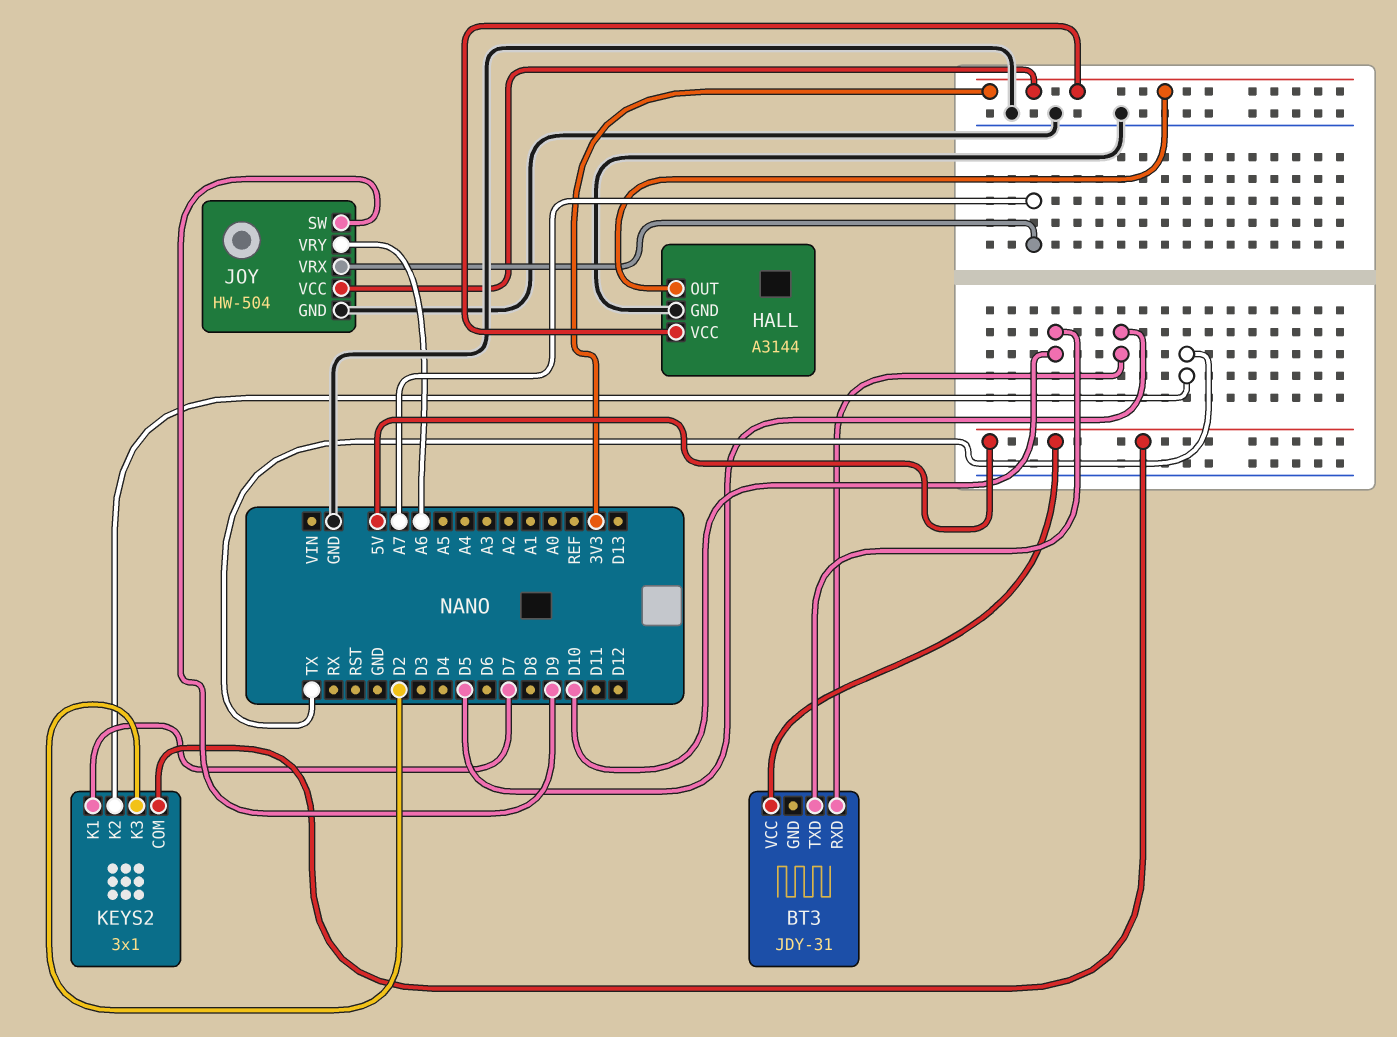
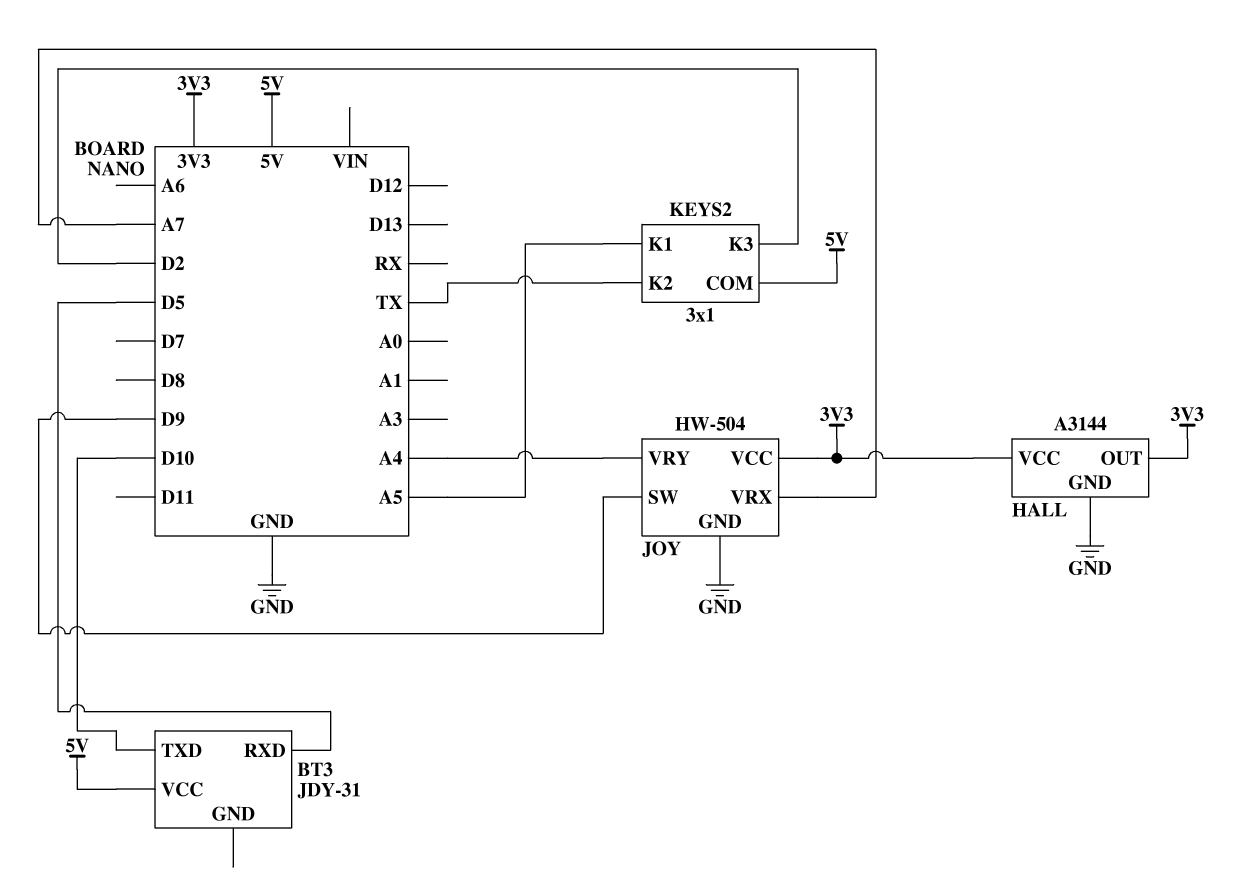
JOY pin VRY: A6 -> A4
KEYS2 pin K1: D7 -> A5

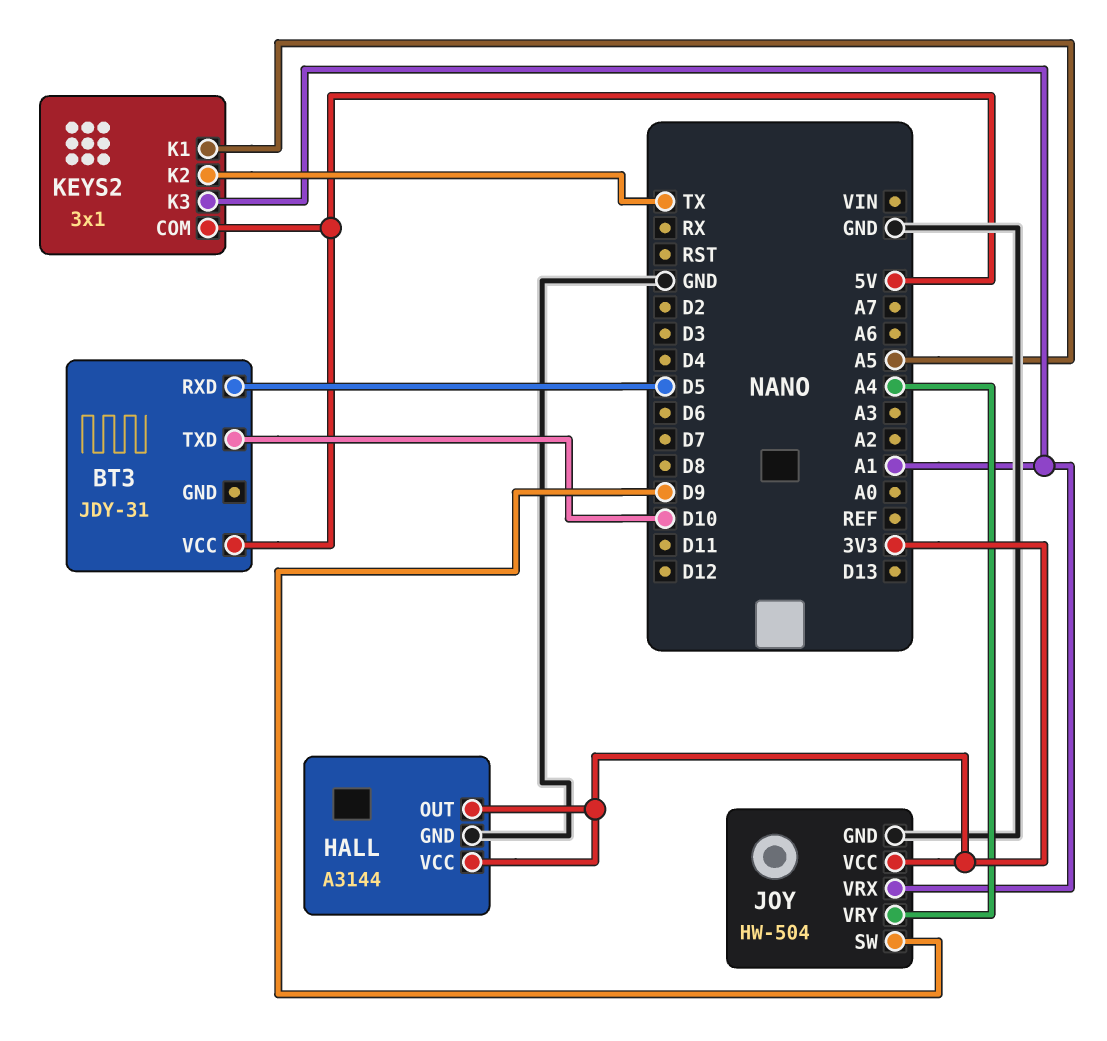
JOY pin VRX: A7 -> A1
KEYS2 pin K3: D2 -> A1

